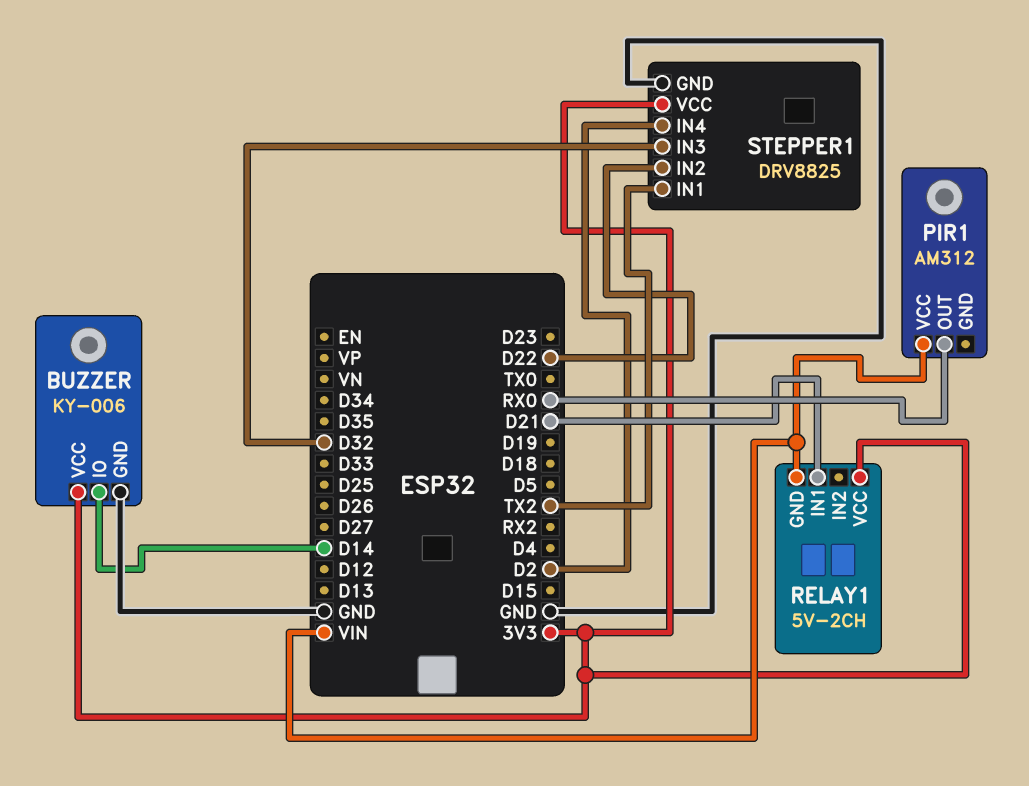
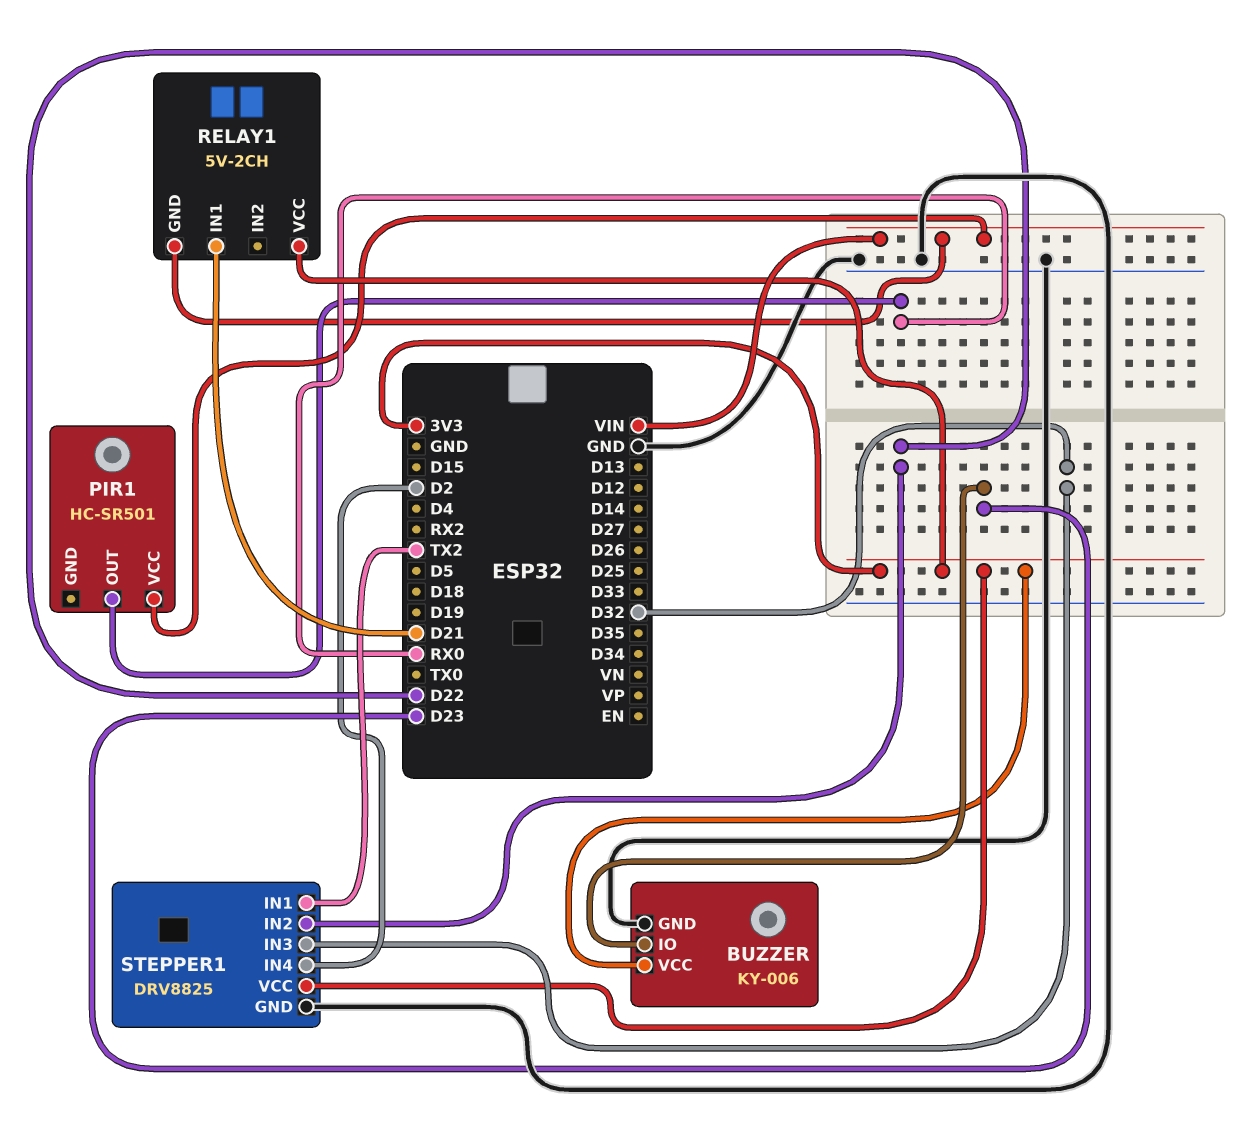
BUZZER pin IO: D14 -> D23
PIR1: AM312 -> HC-SR501

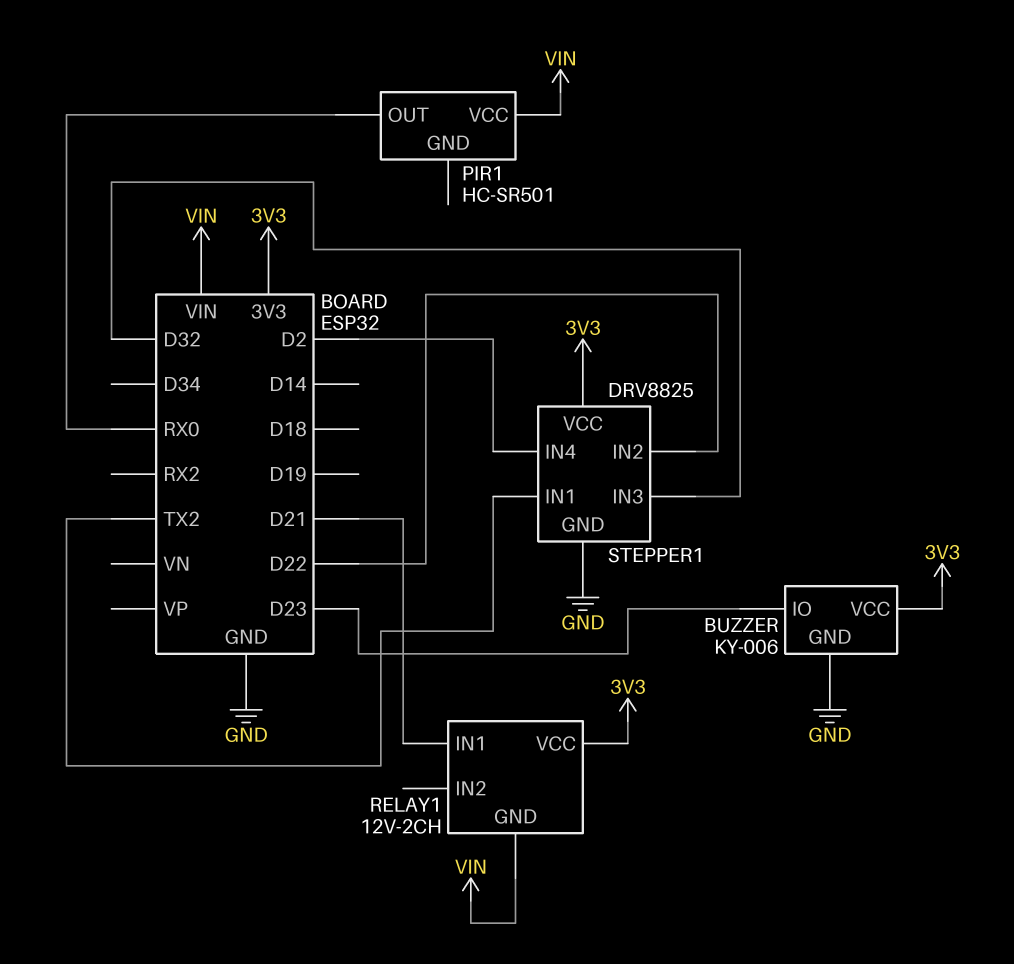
RELAY1: 5V-2CH -> 12V-2CH

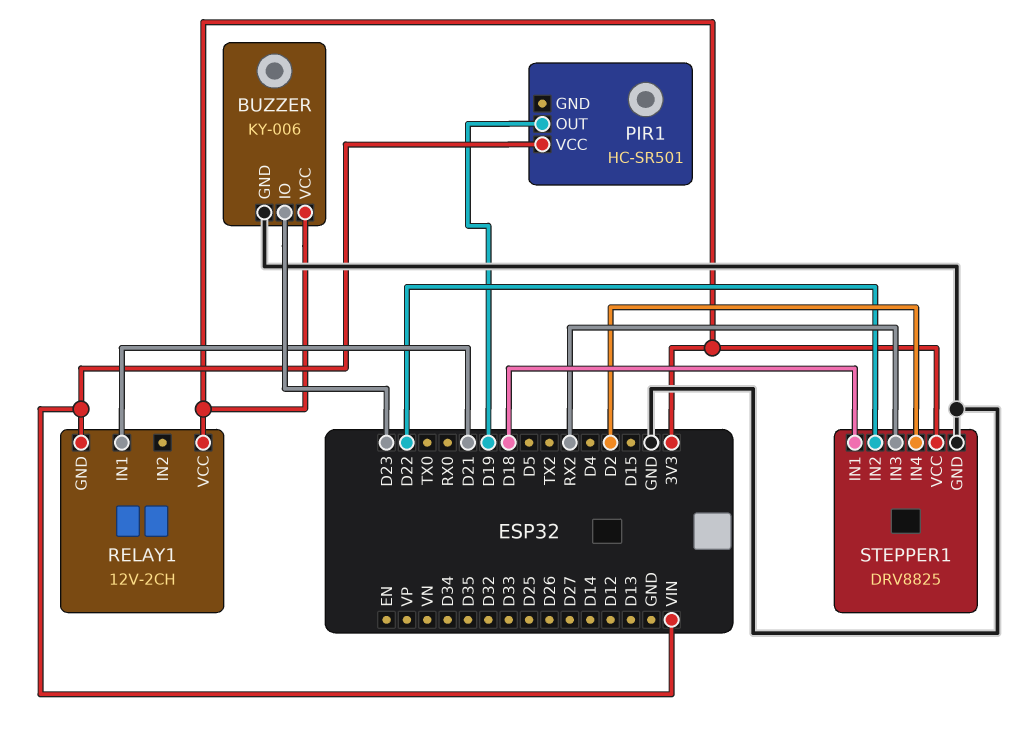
PIR1 pin OUT: RX0 -> D19
STEPPER1 pin IN1: TX2 -> D18
STEPPER1 pin IN3: D32 -> RX2

